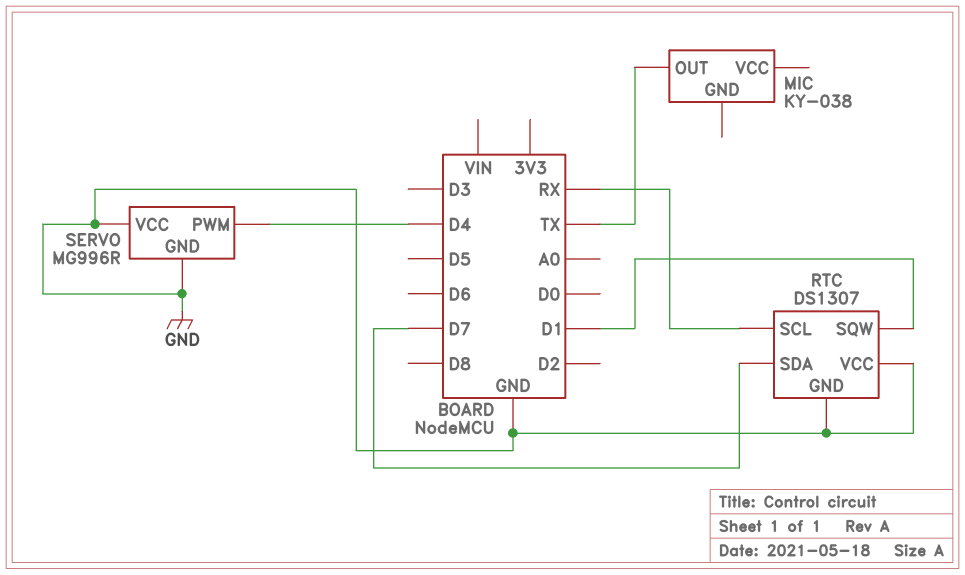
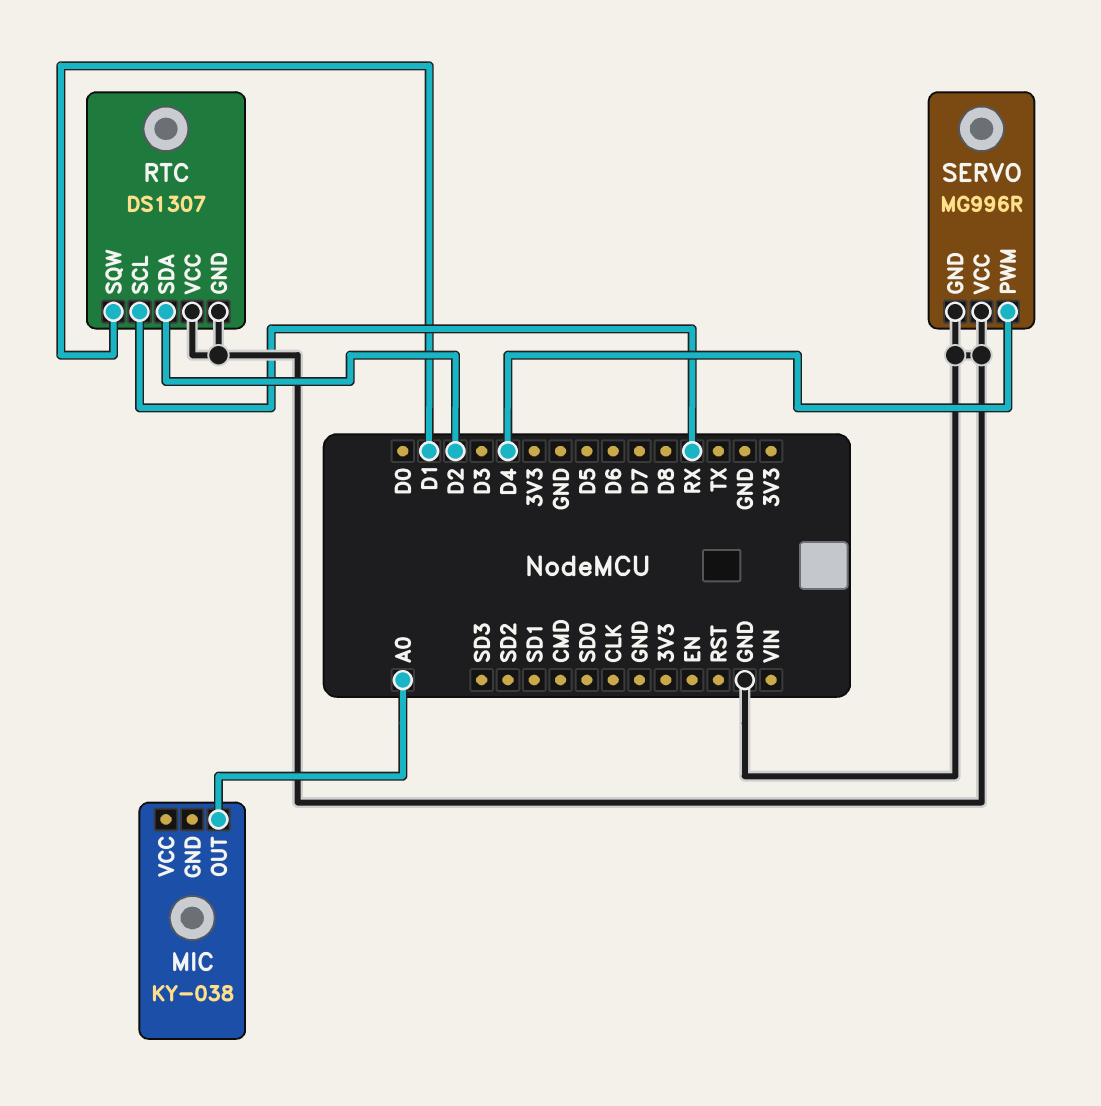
MIC pin OUT: TX -> A0
RTC pin SDA: D7 -> D2

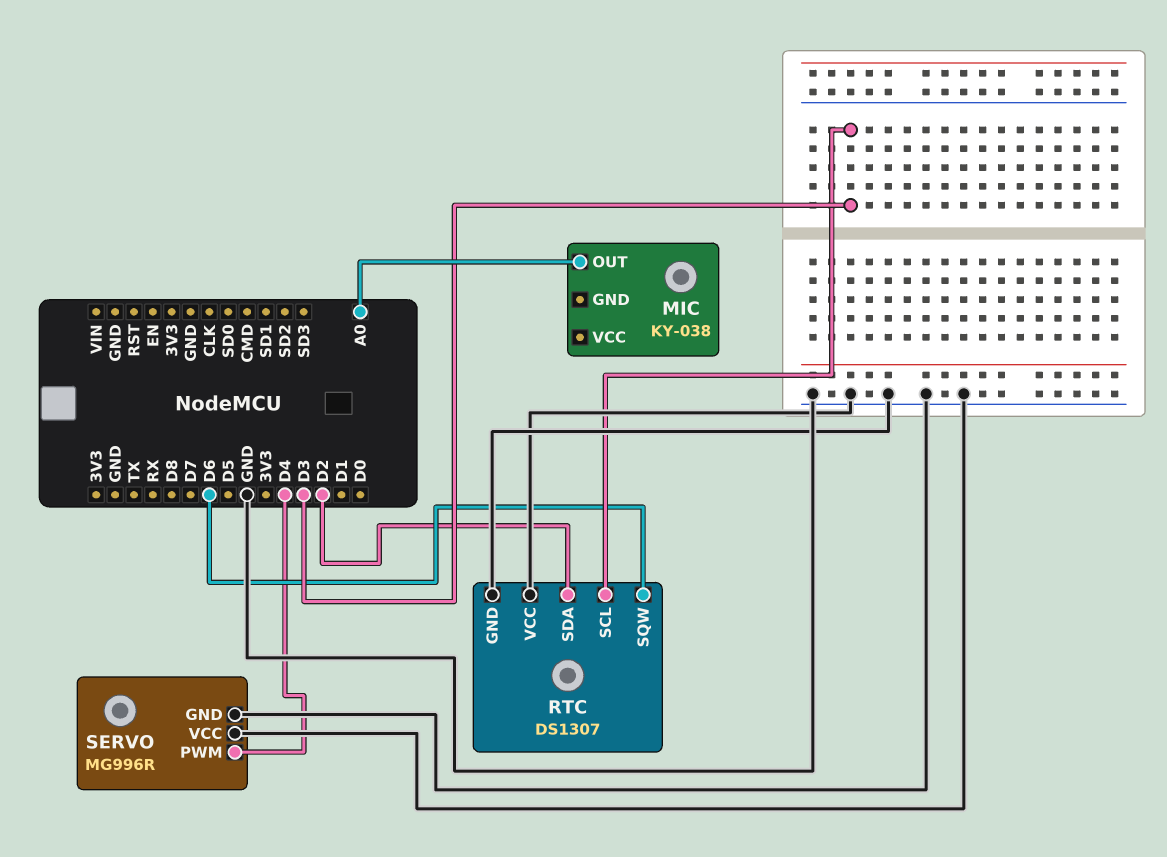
RTC pin SCL: RX -> D3
RTC pin SQW: D1 -> D6

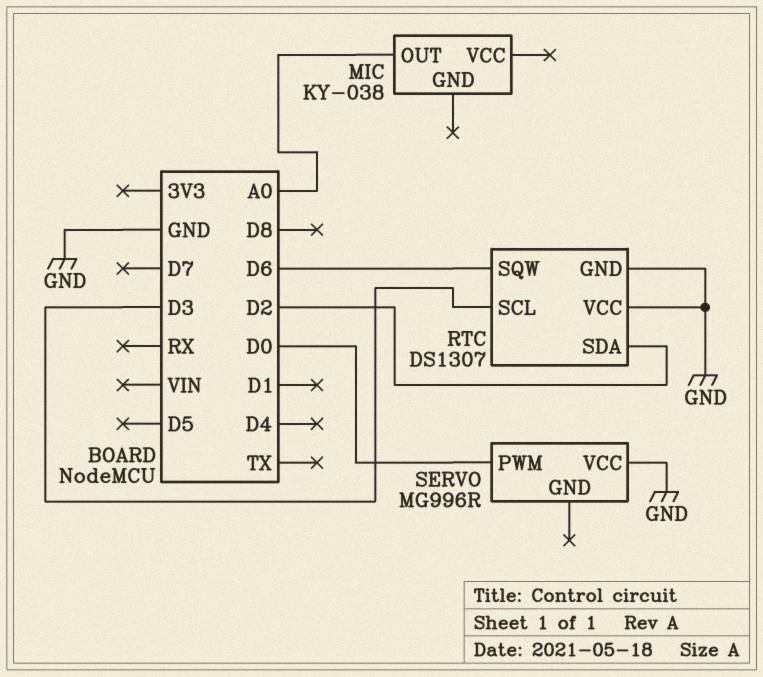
SERVO pin GND: GND -> none
SERVO pin PWM: D4 -> D0

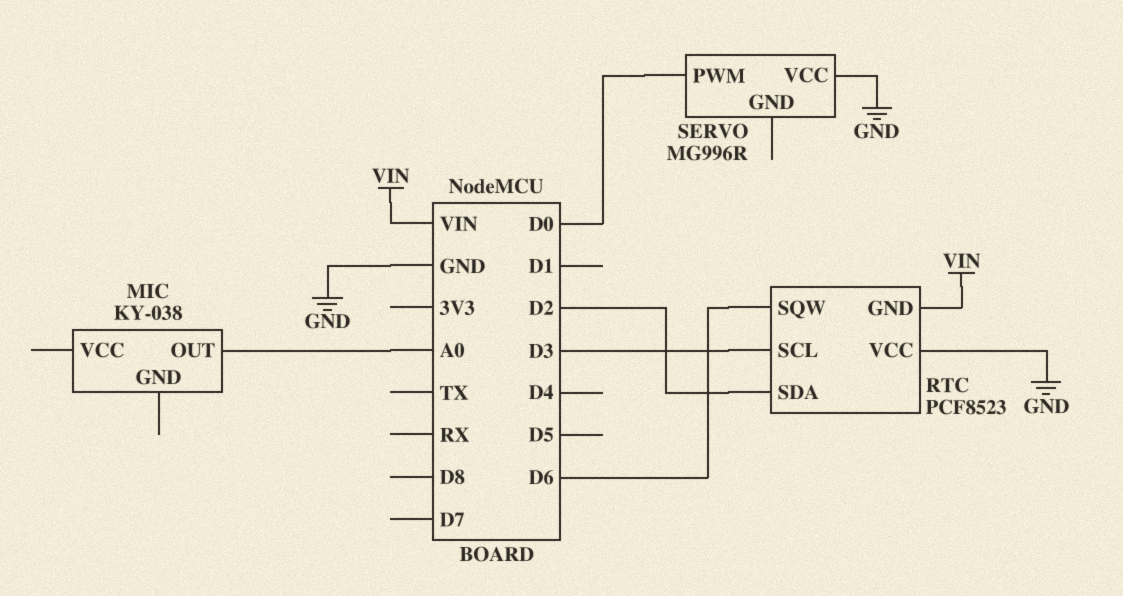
RTC: DS1307 -> PCF8523
RTC pin GND: GND -> VIN

